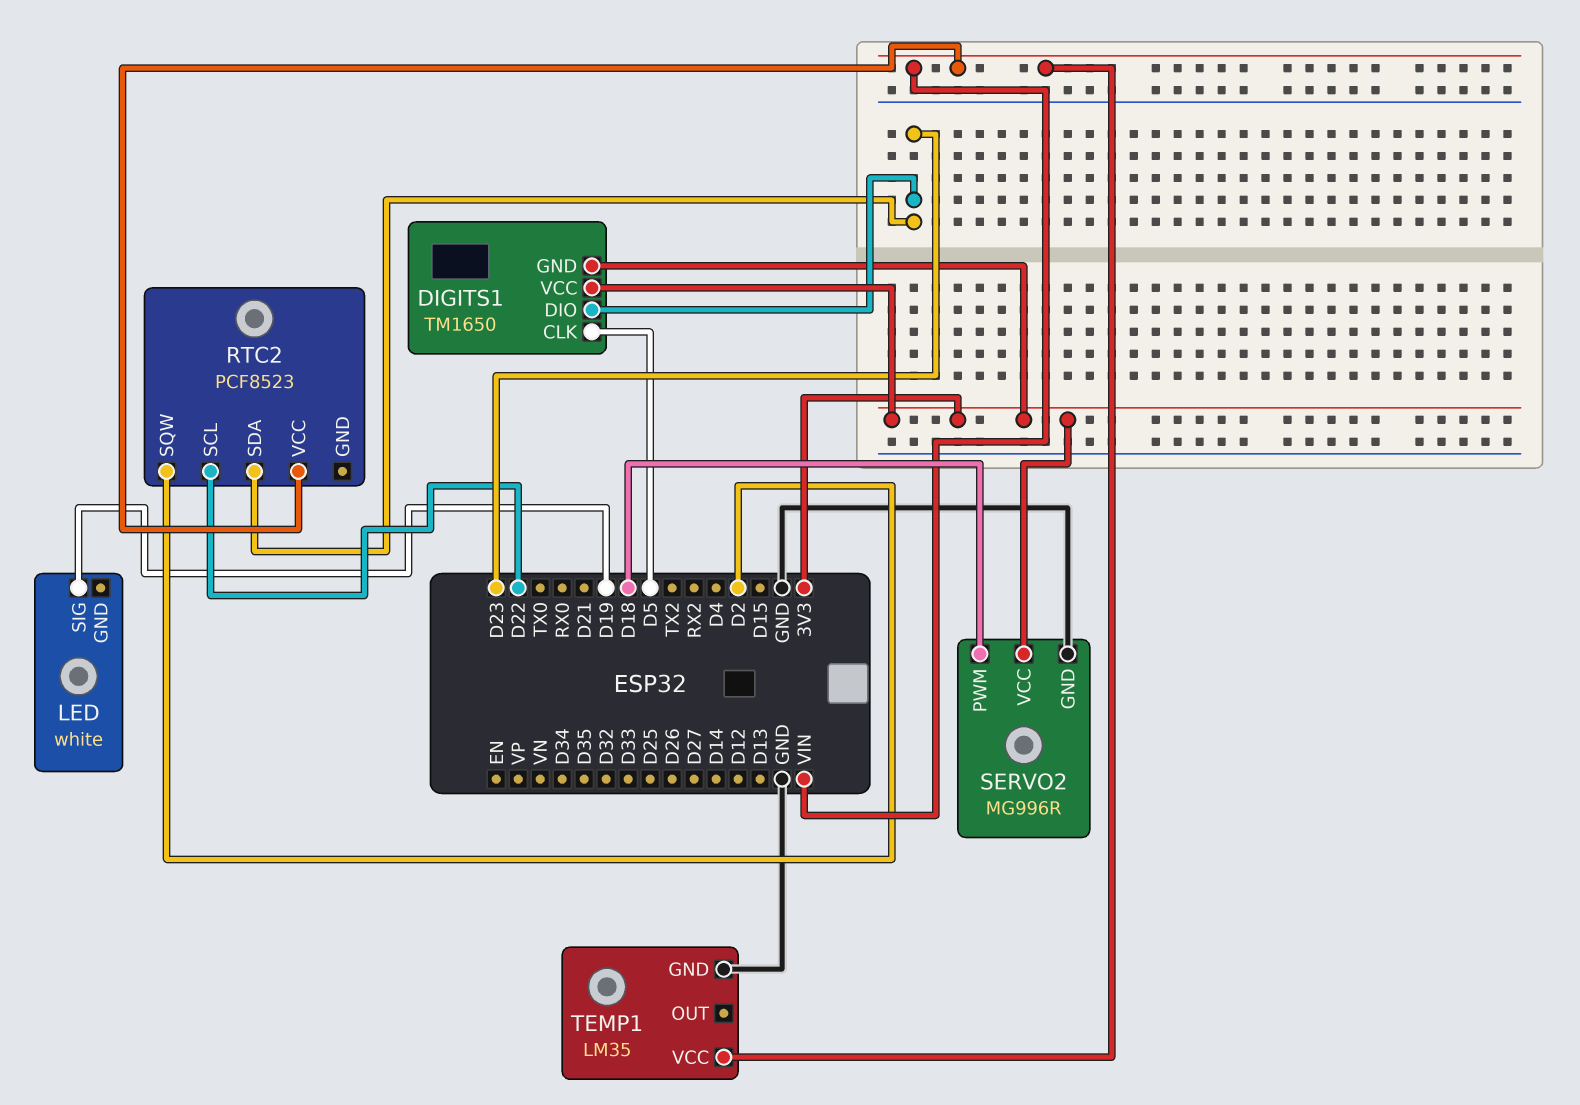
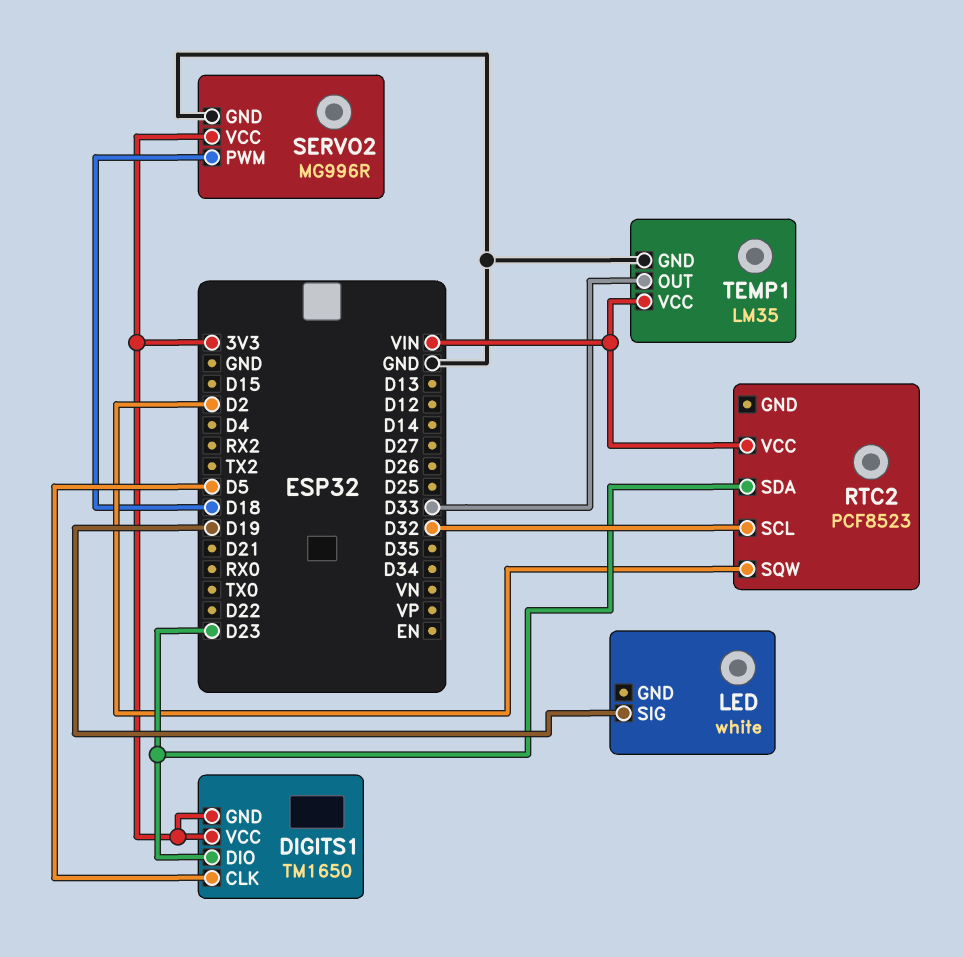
RTC2 pin SCL: D22 -> D32
TEMP1 pin OUT: none -> D33

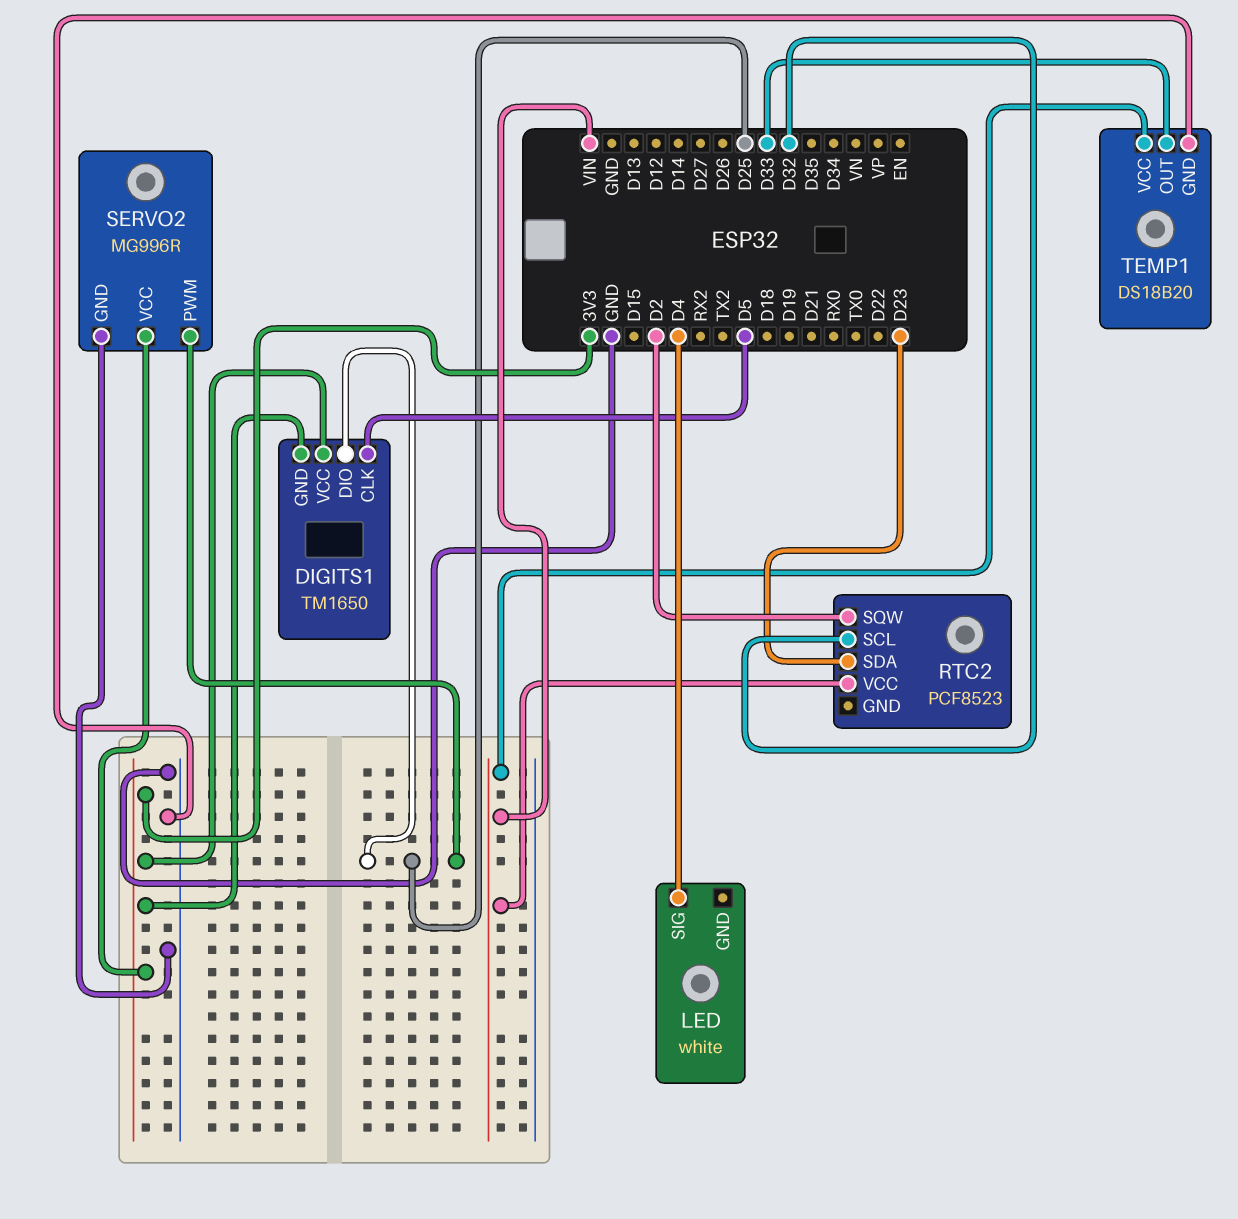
DIGITS1 pin DIO: D23 -> D25
LED pin SIG: D19 -> D4
SERVO2 pin PWM: D18 -> D25
TEMP1: LM35 -> DS18B20

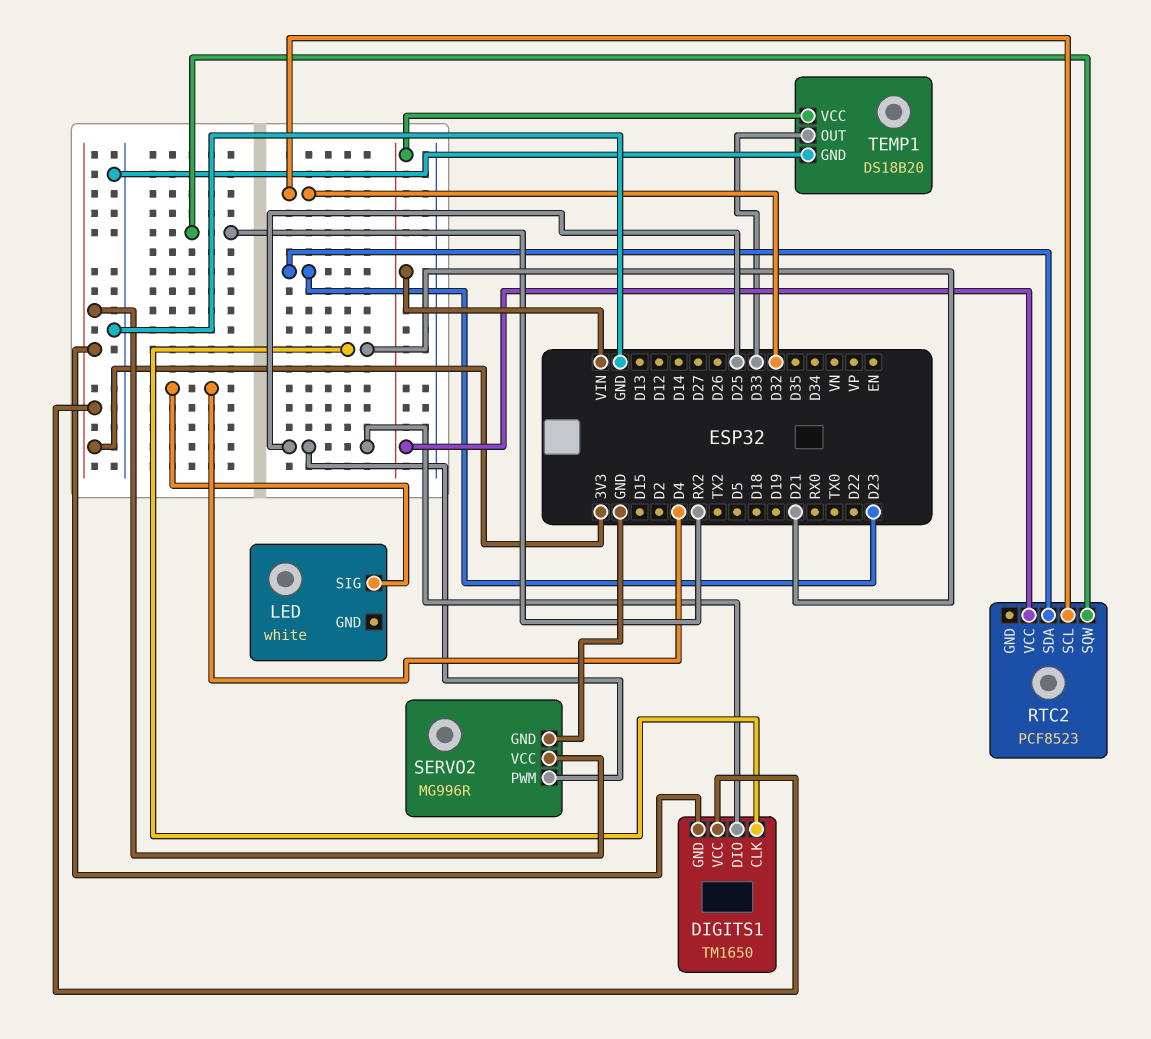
DIGITS1 pin CLK: D5 -> D21
RTC2 pin SQW: D2 -> RX2

